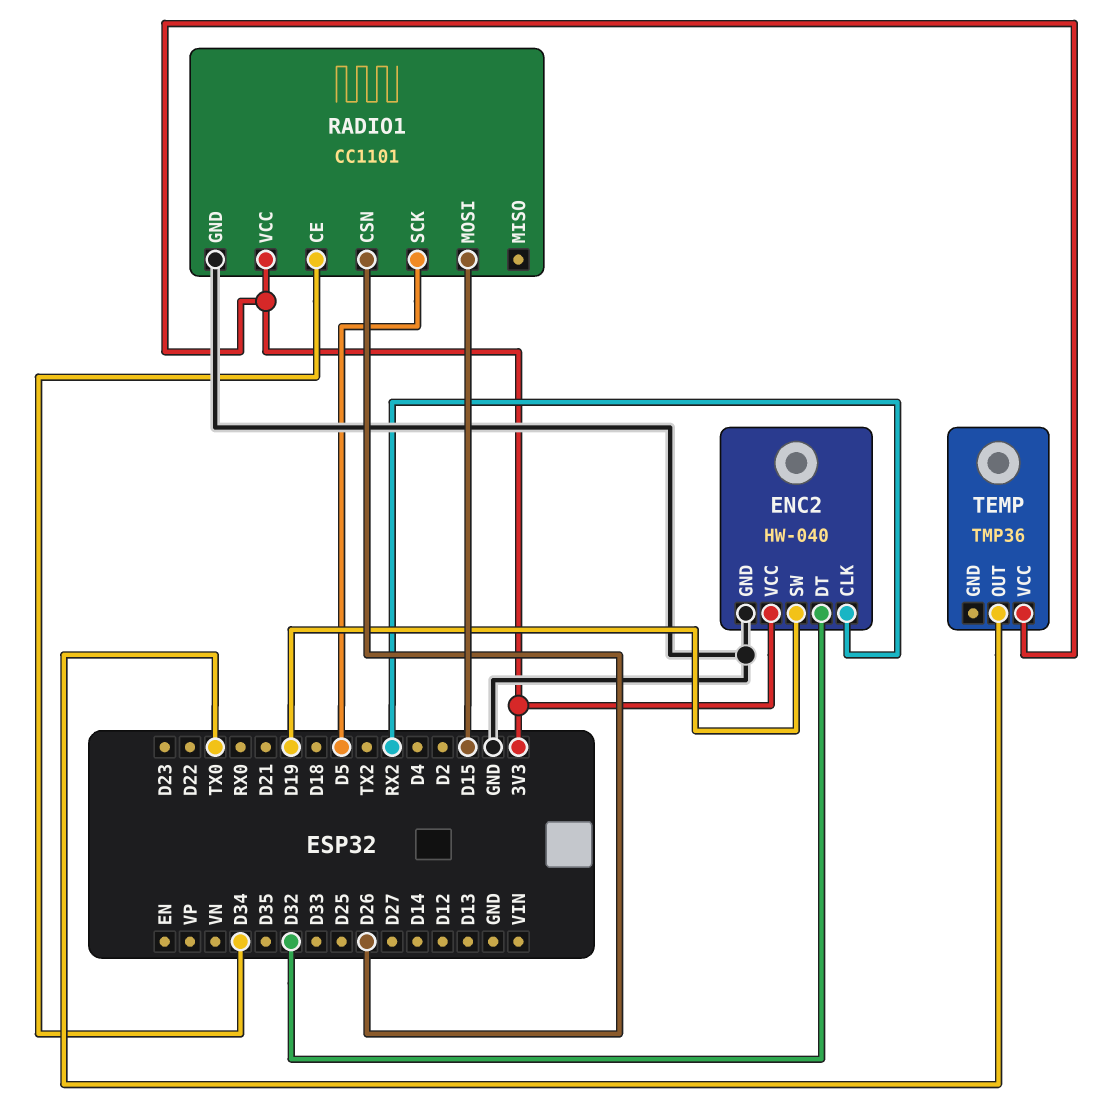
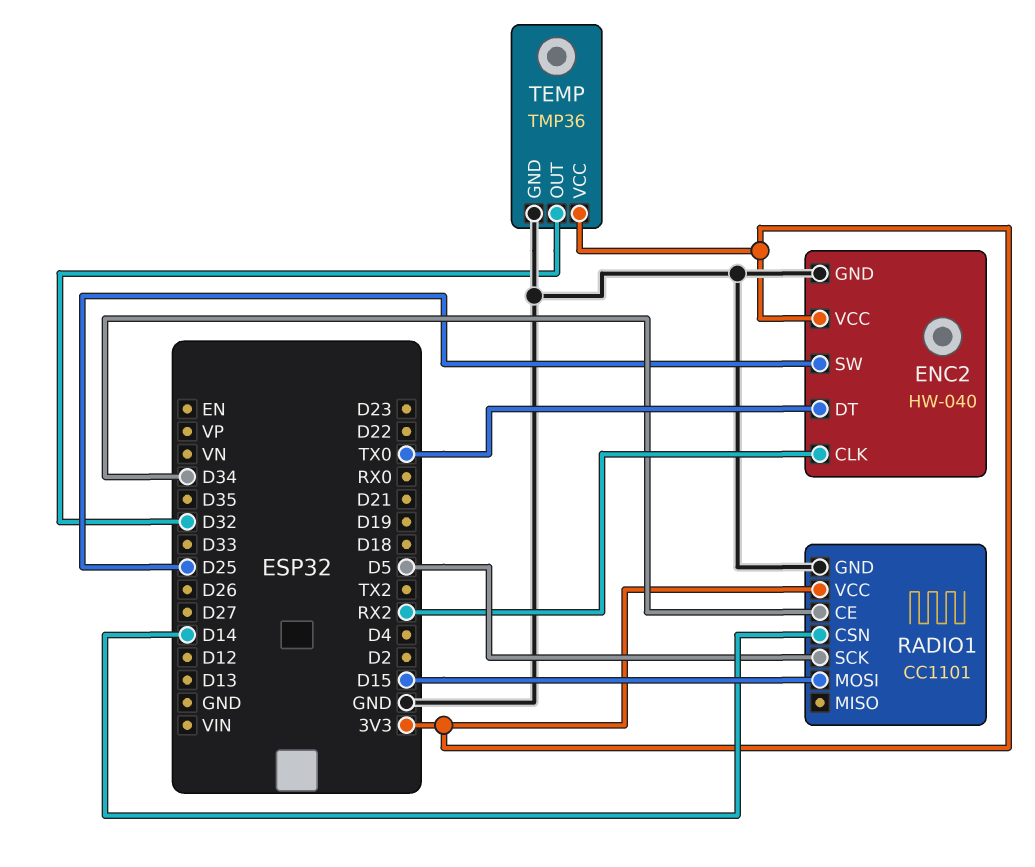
ENC2 pin DT: D32 -> TX0
ENC2 pin SW: D19 -> D25
RADIO1 pin CSN: D26 -> D14
TEMP pin GND: none -> GND
TEMP pin OUT: TX0 -> D32

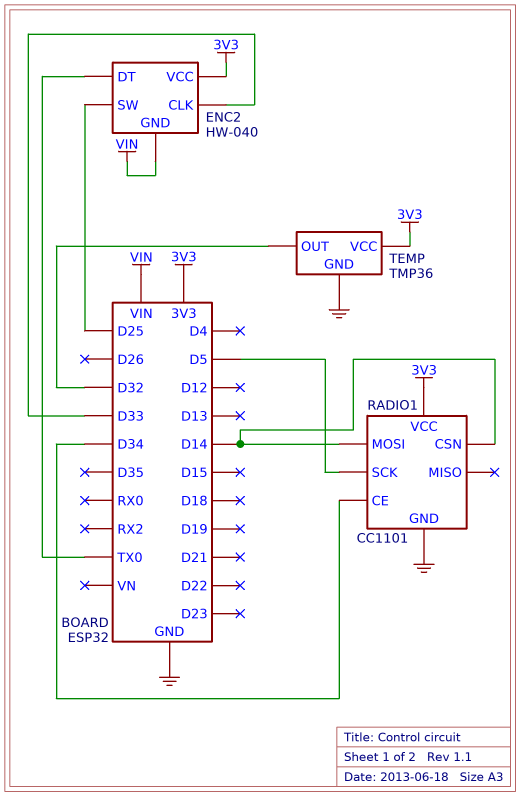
ENC2 pin CLK: RX2 -> D33
ENC2 pin GND: GND -> VIN
RADIO1 pin MOSI: D15 -> D14

